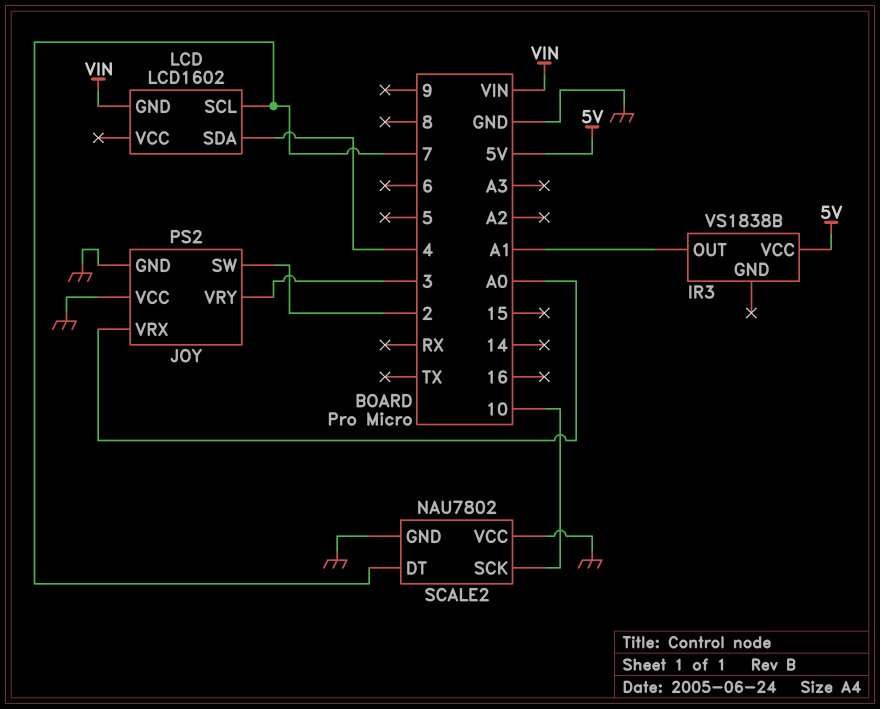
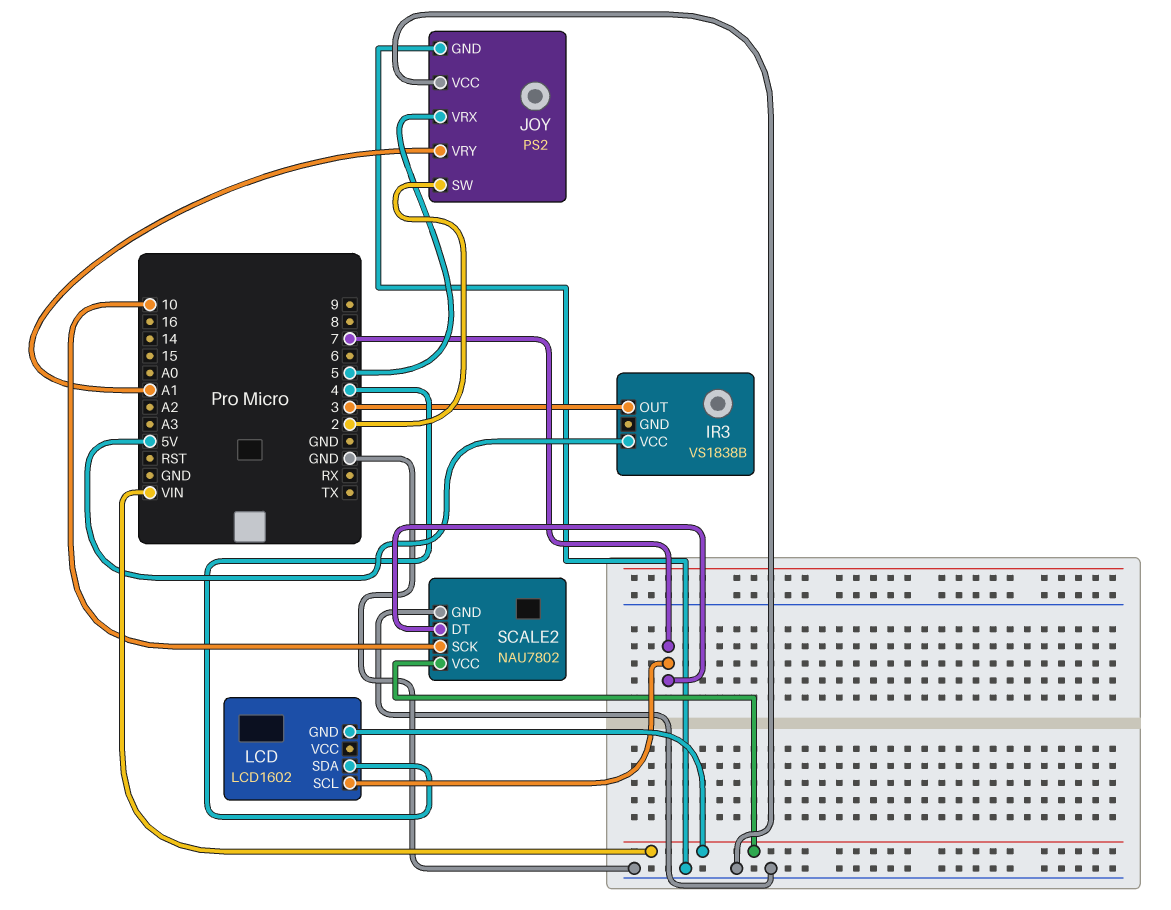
IR3 pin OUT: A1 -> 3
JOY pin VRX: A0 -> 5
JOY pin VRY: 3 -> A1
SCALE2 pin VCC: GND -> VIN

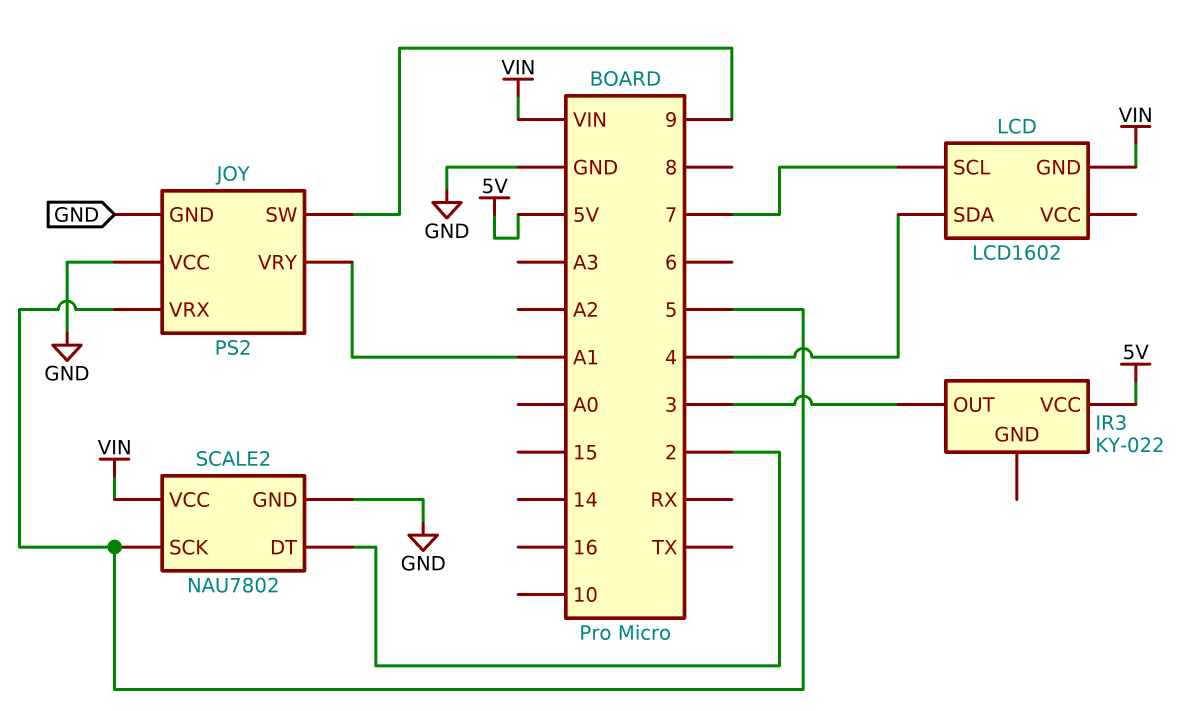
IR3: VS1838B -> KY-022
JOY pin SW: 2 -> 9
SCALE2 pin DT: 7 -> 2
SCALE2 pin SCK: 10 -> 5

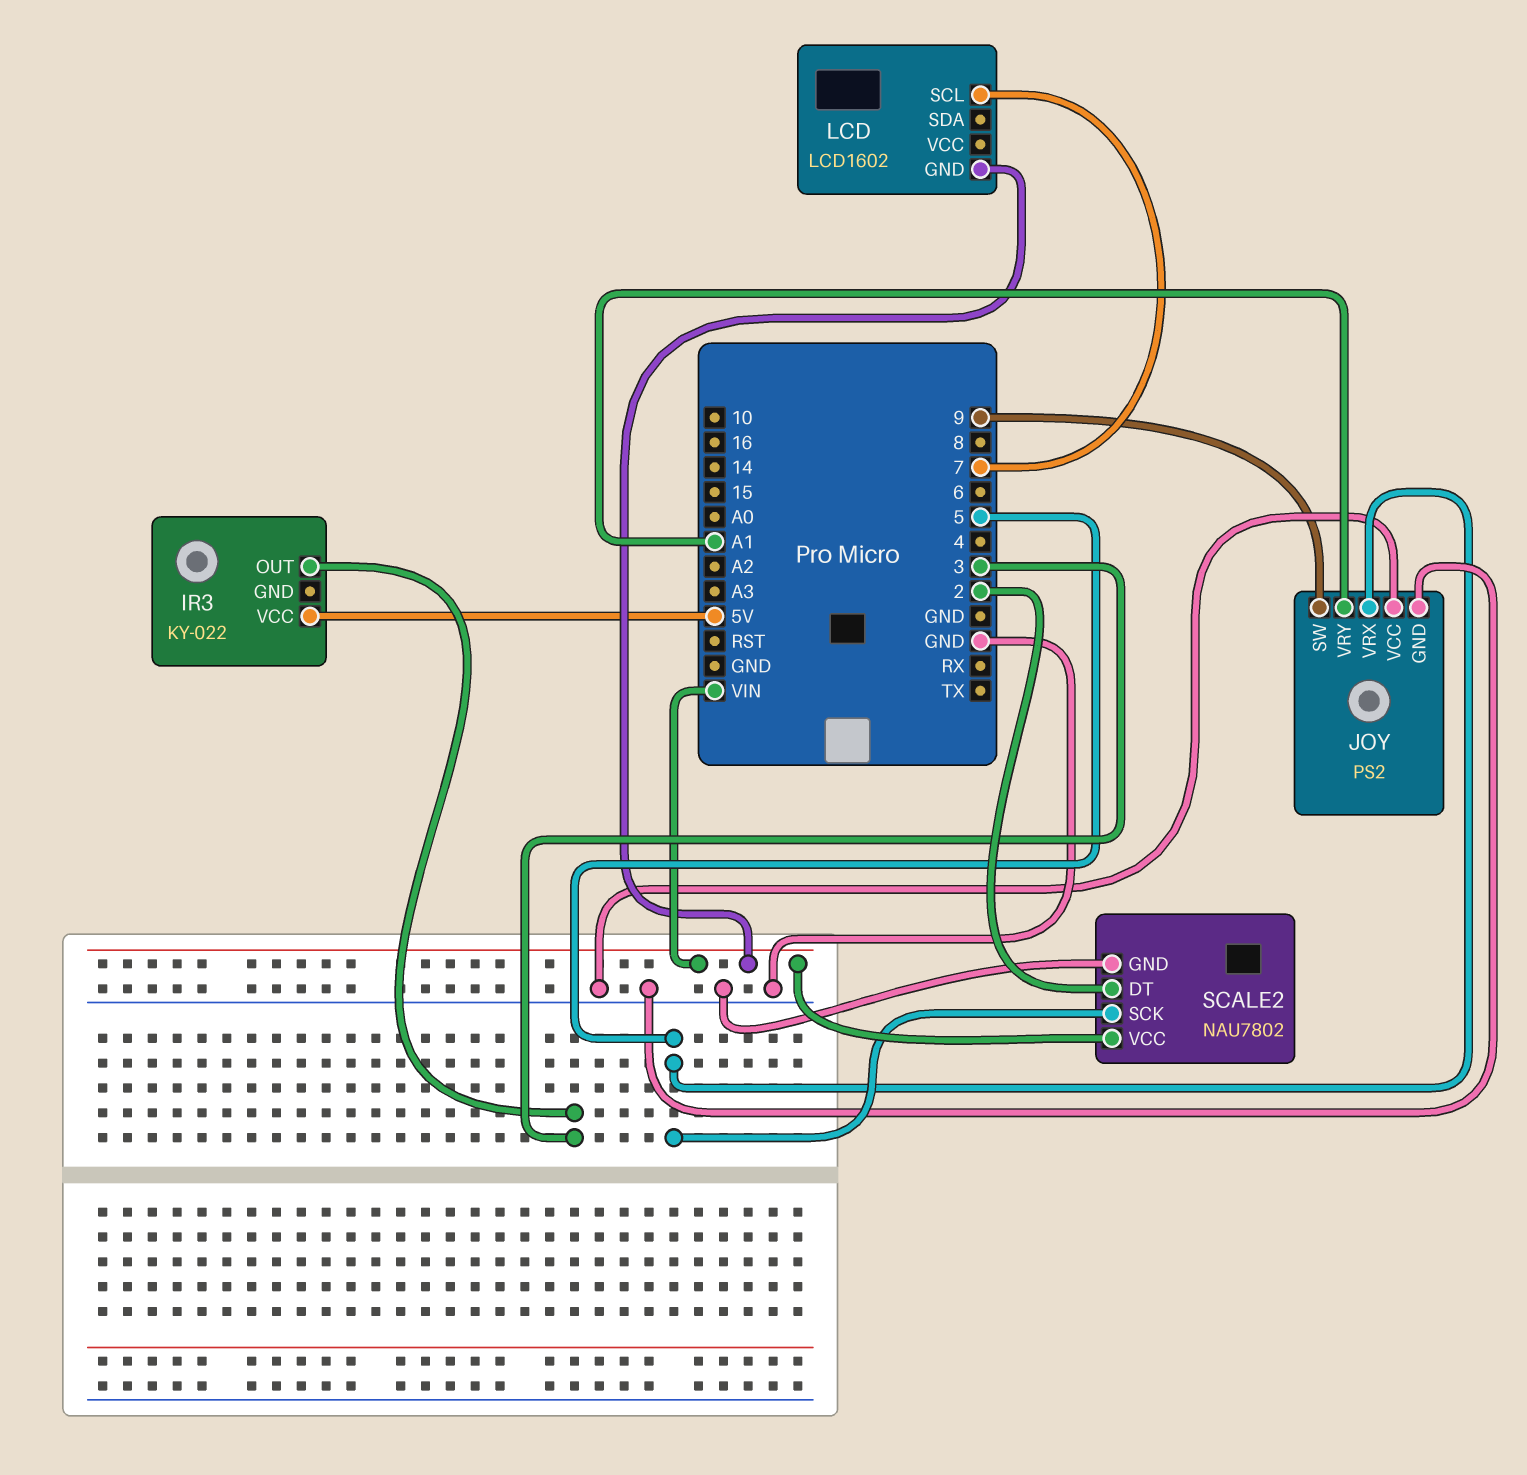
LCD pin SDA: 4 -> none

